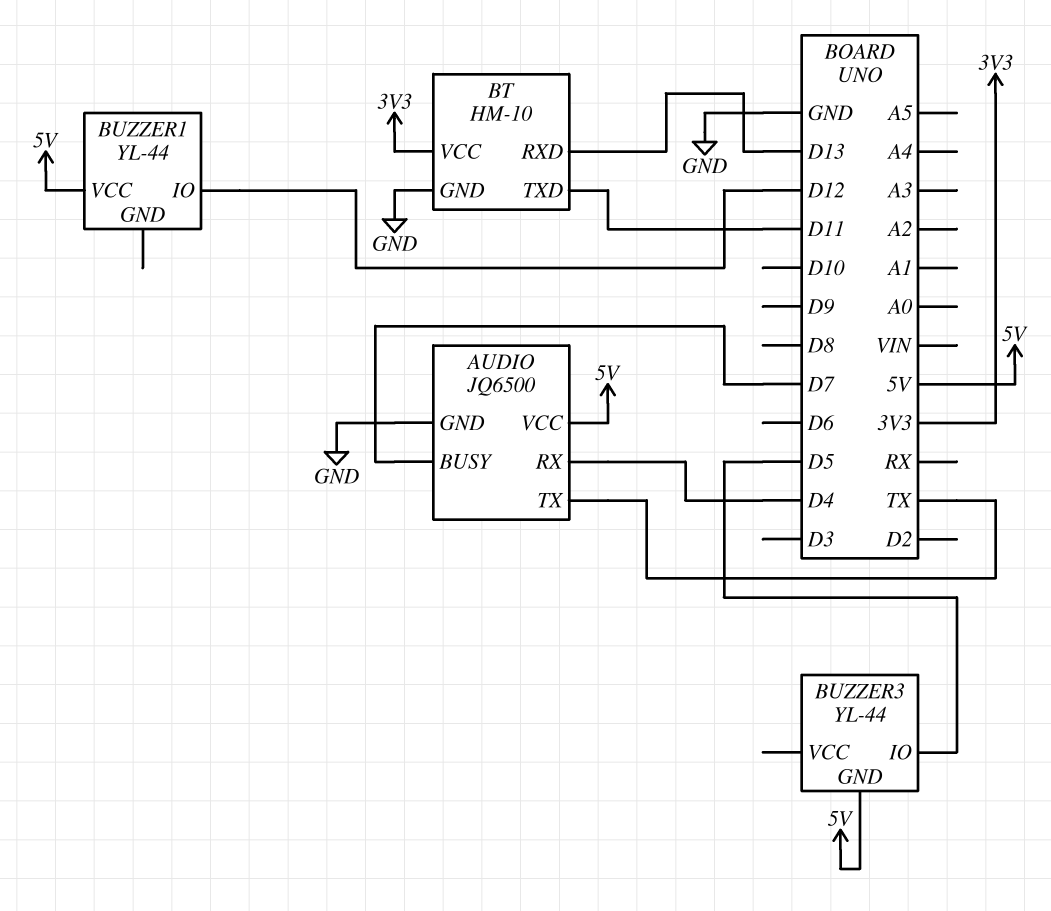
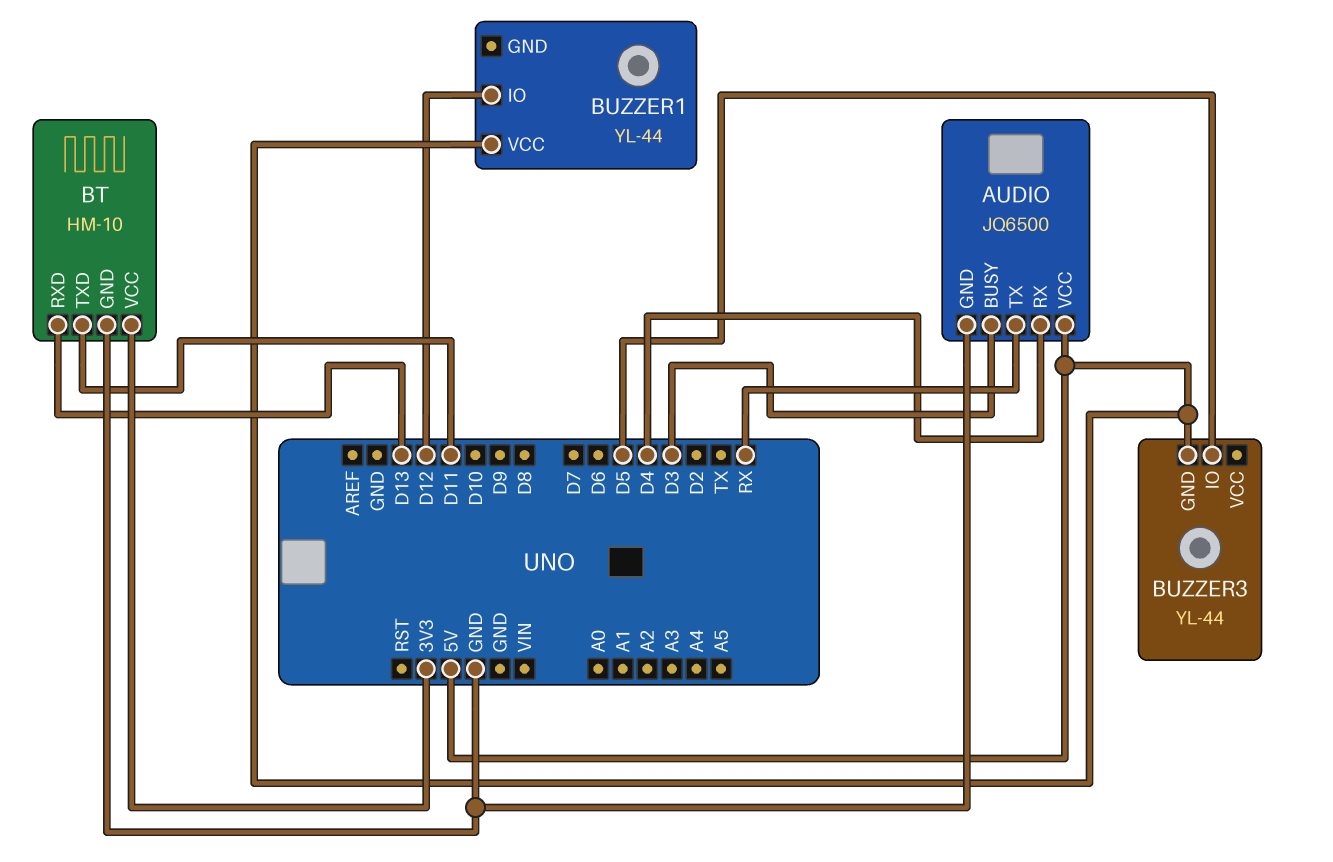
AUDIO pin BUSY: D7 -> D3
AUDIO pin TX: TX -> RX

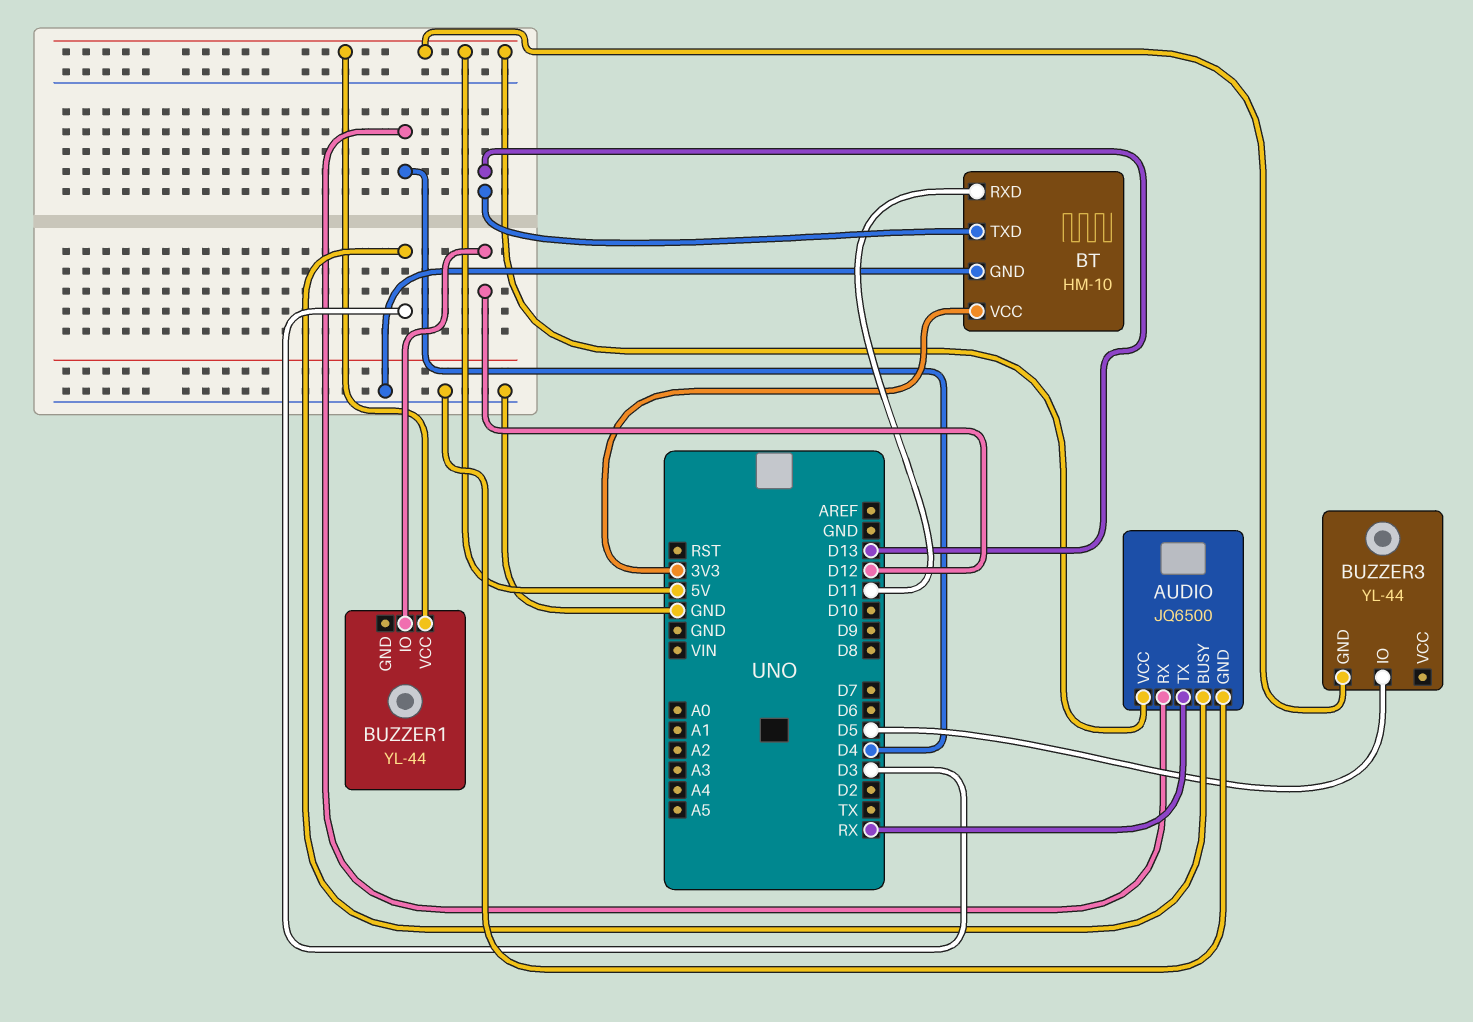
BT pin RXD: D13 -> D11
BT pin TXD: D11 -> D13

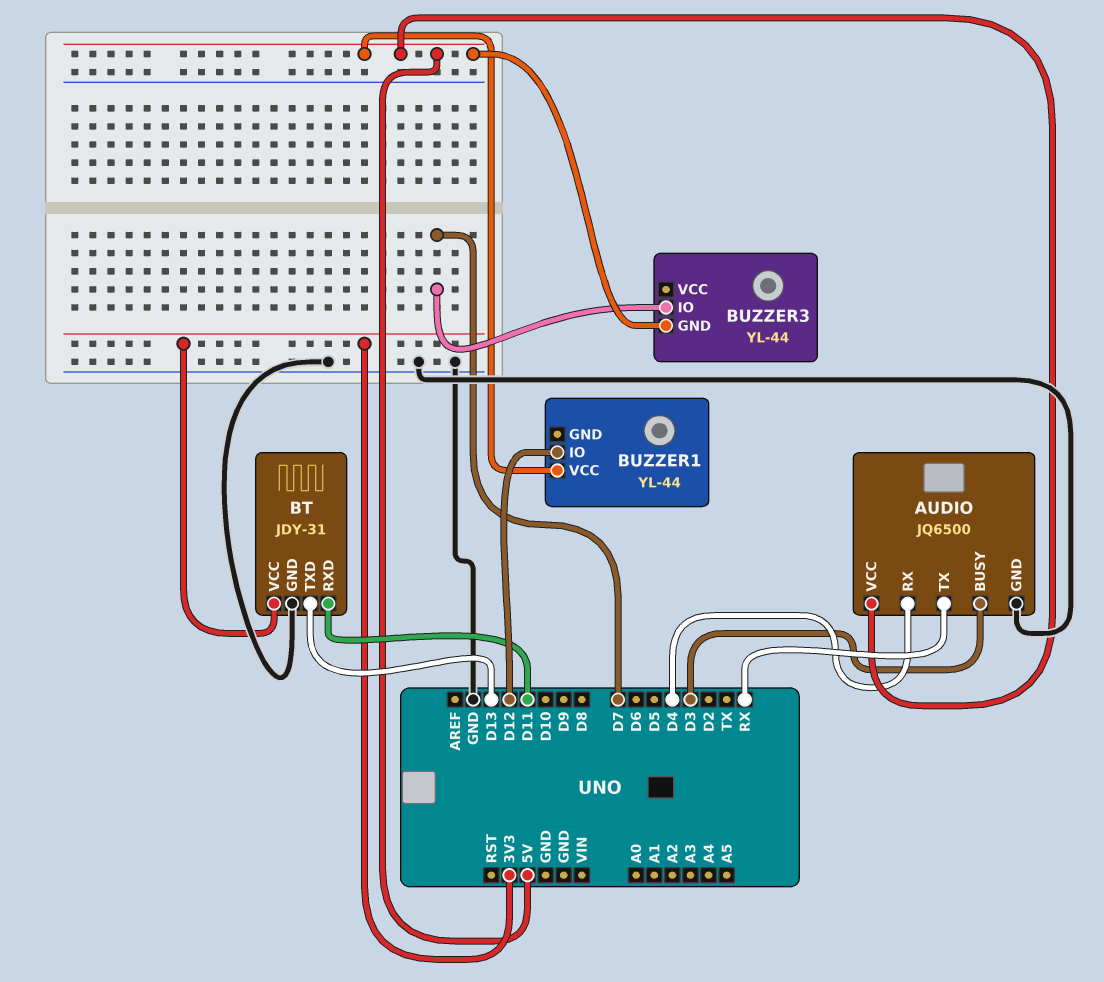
BT: HM-10 -> JDY-31
BUZZER3 pin IO: D5 -> D7

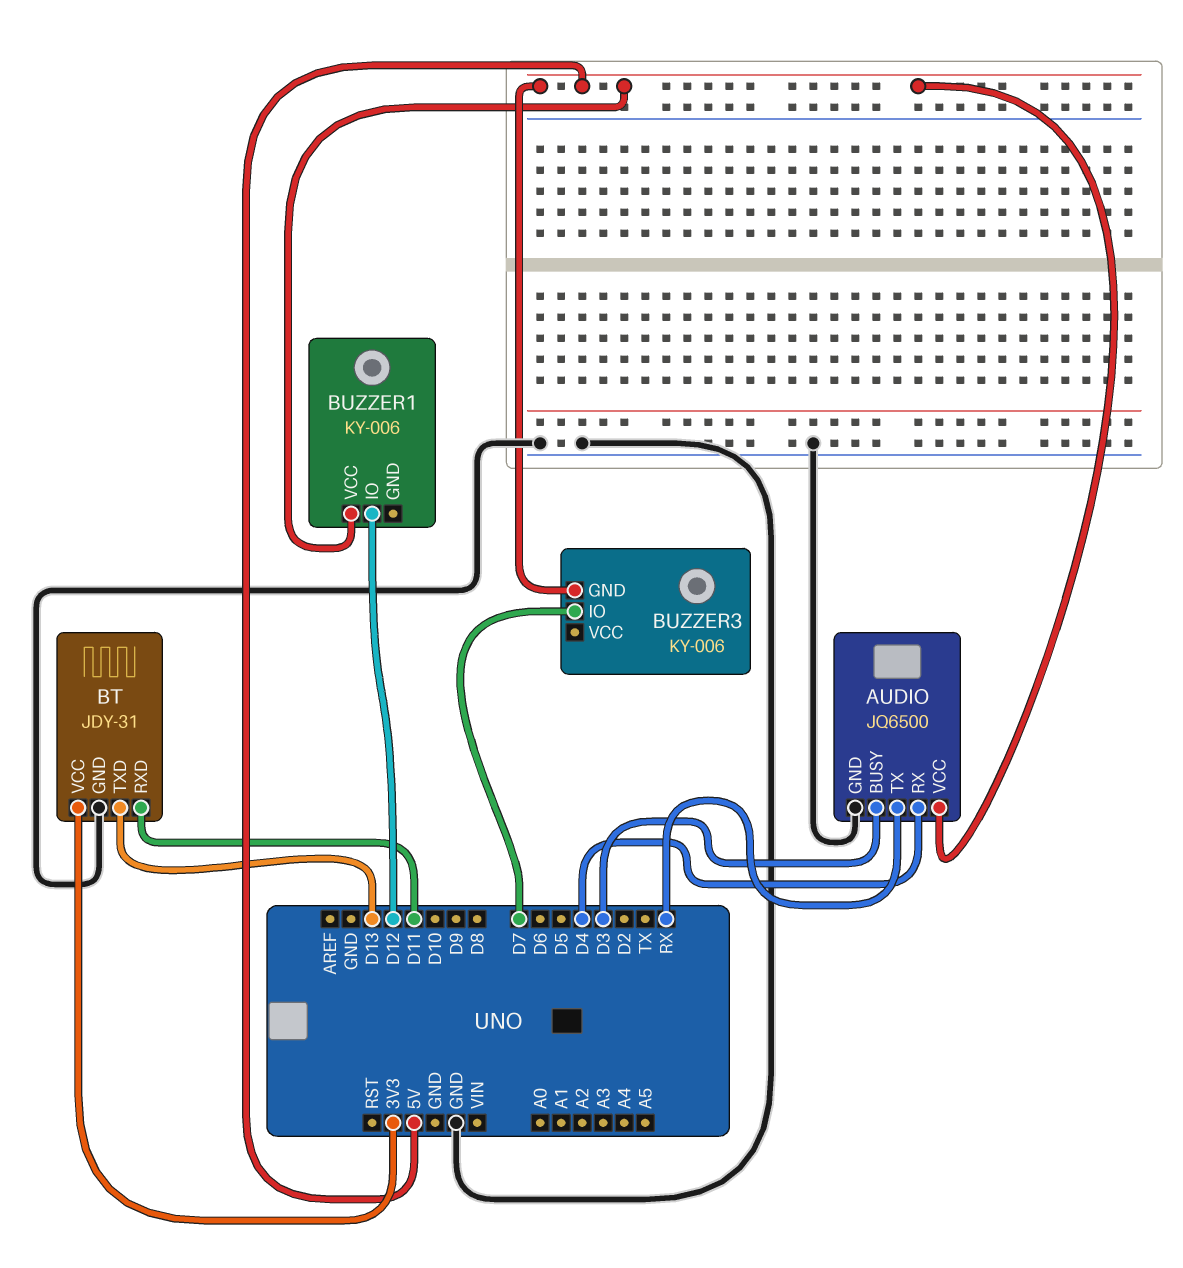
BUZZER1: YL-44 -> KY-006
BUZZER3: YL-44 -> KY-006

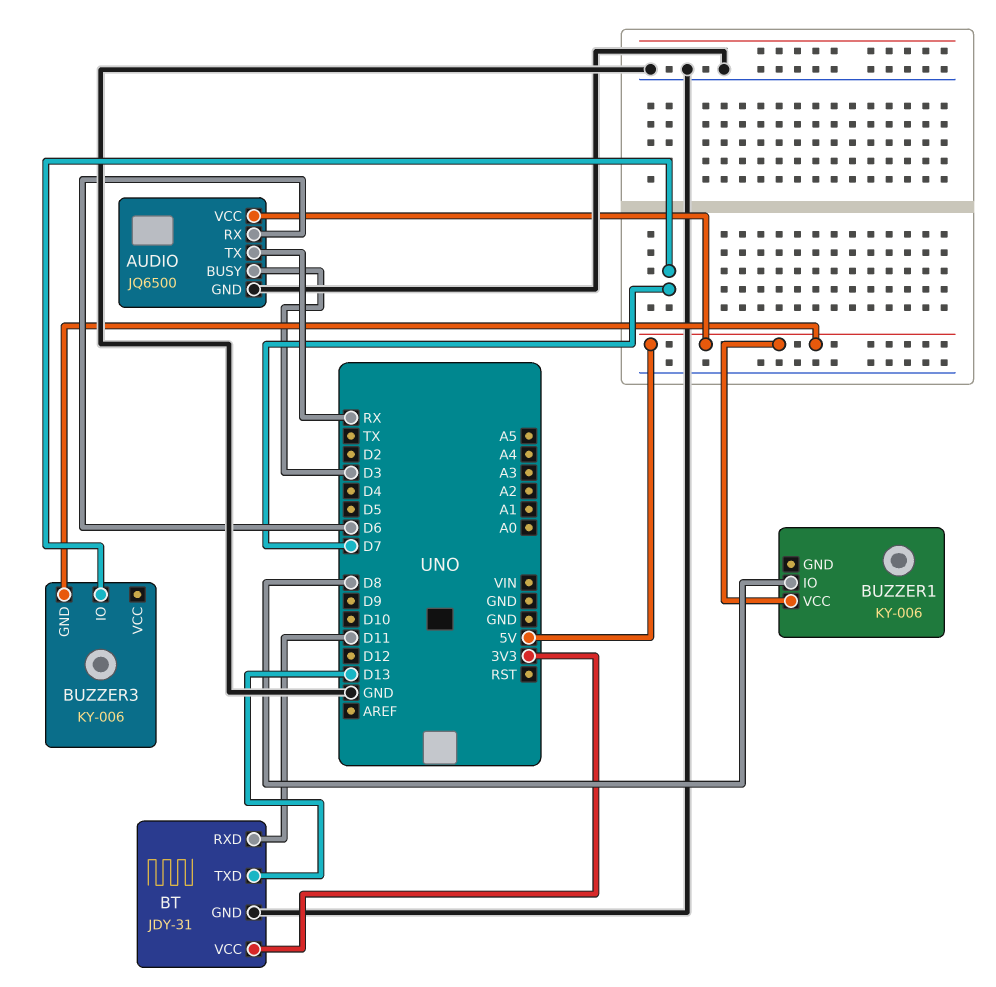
AUDIO pin RX: D4 -> D6
BUZZER1 pin IO: D12 -> D8

